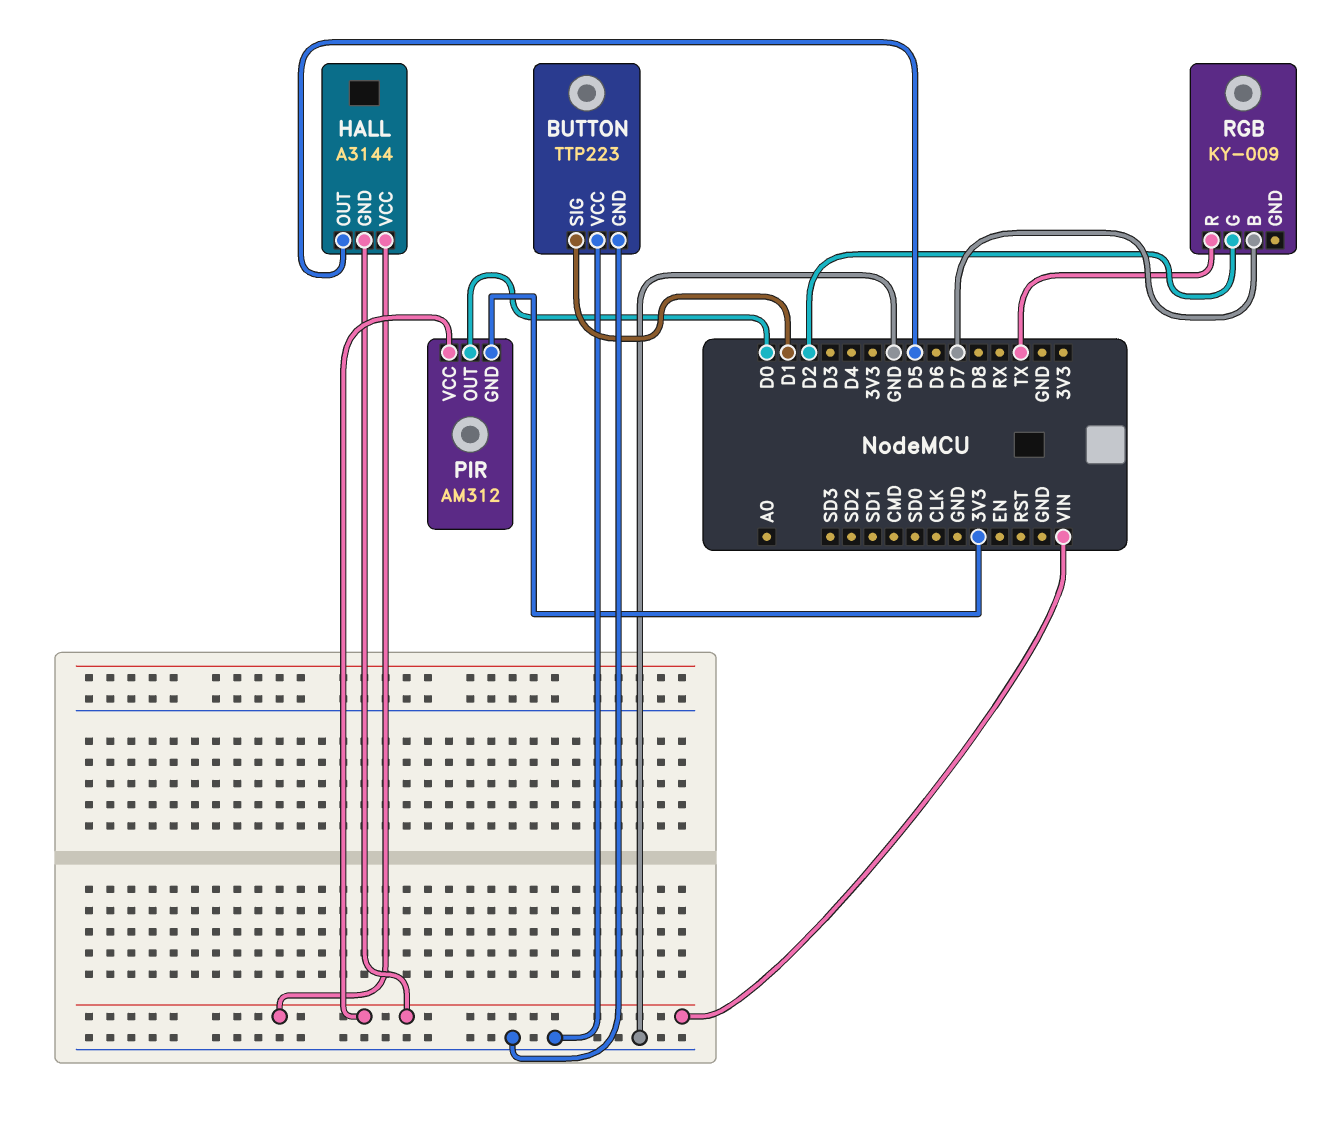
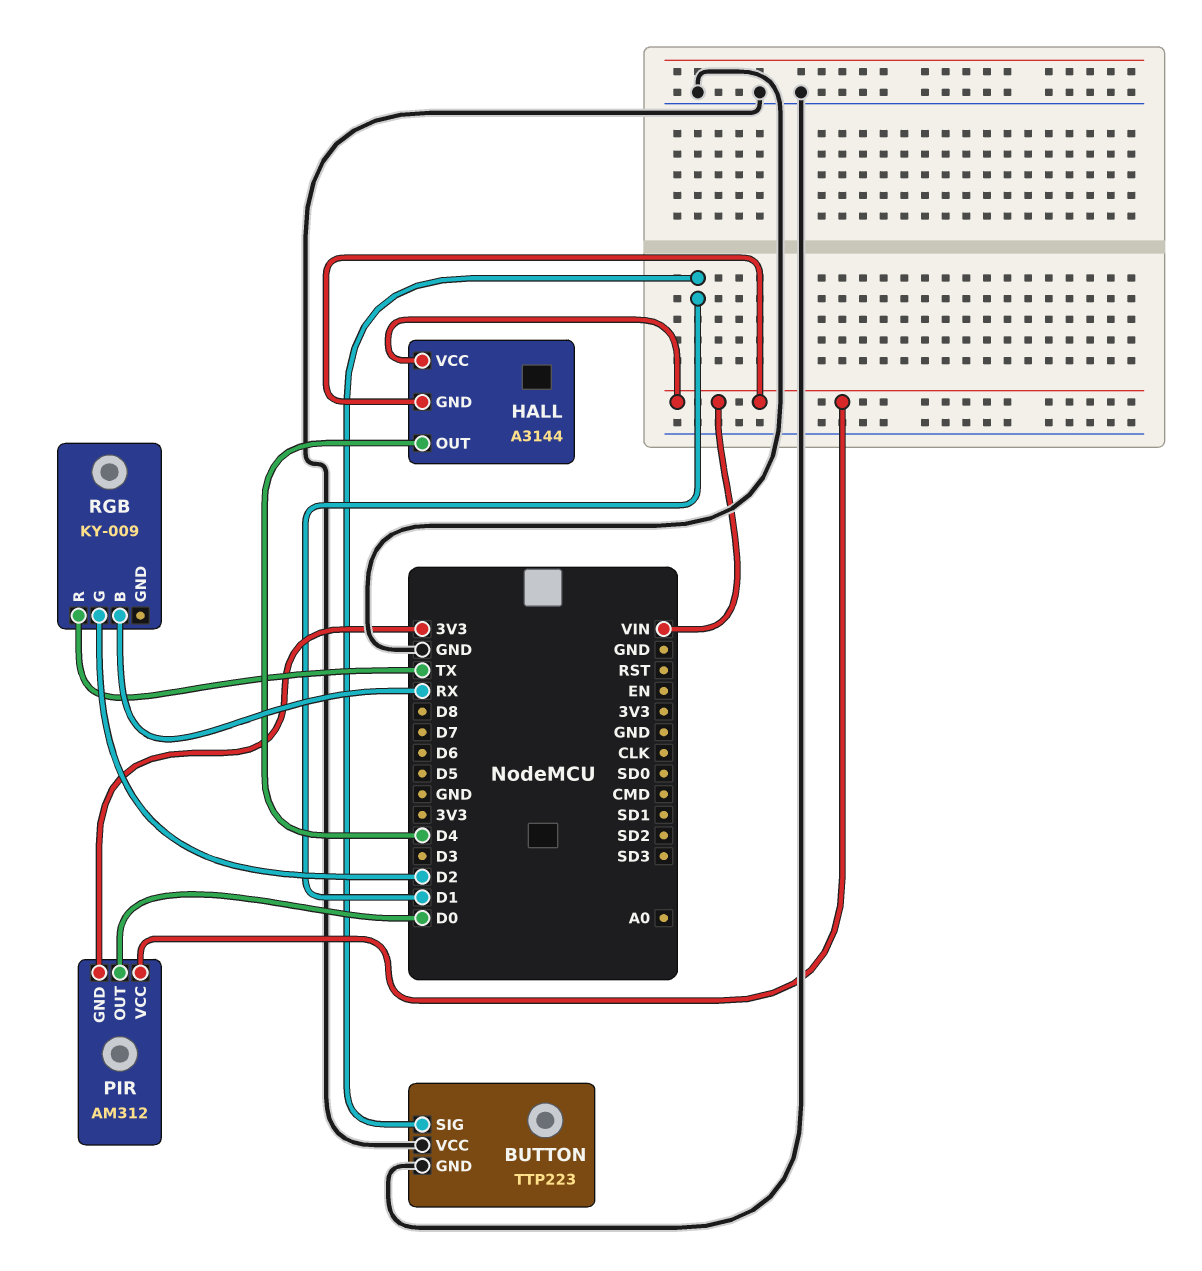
HALL pin OUT: D5 -> D4
RGB pin B: D7 -> RX

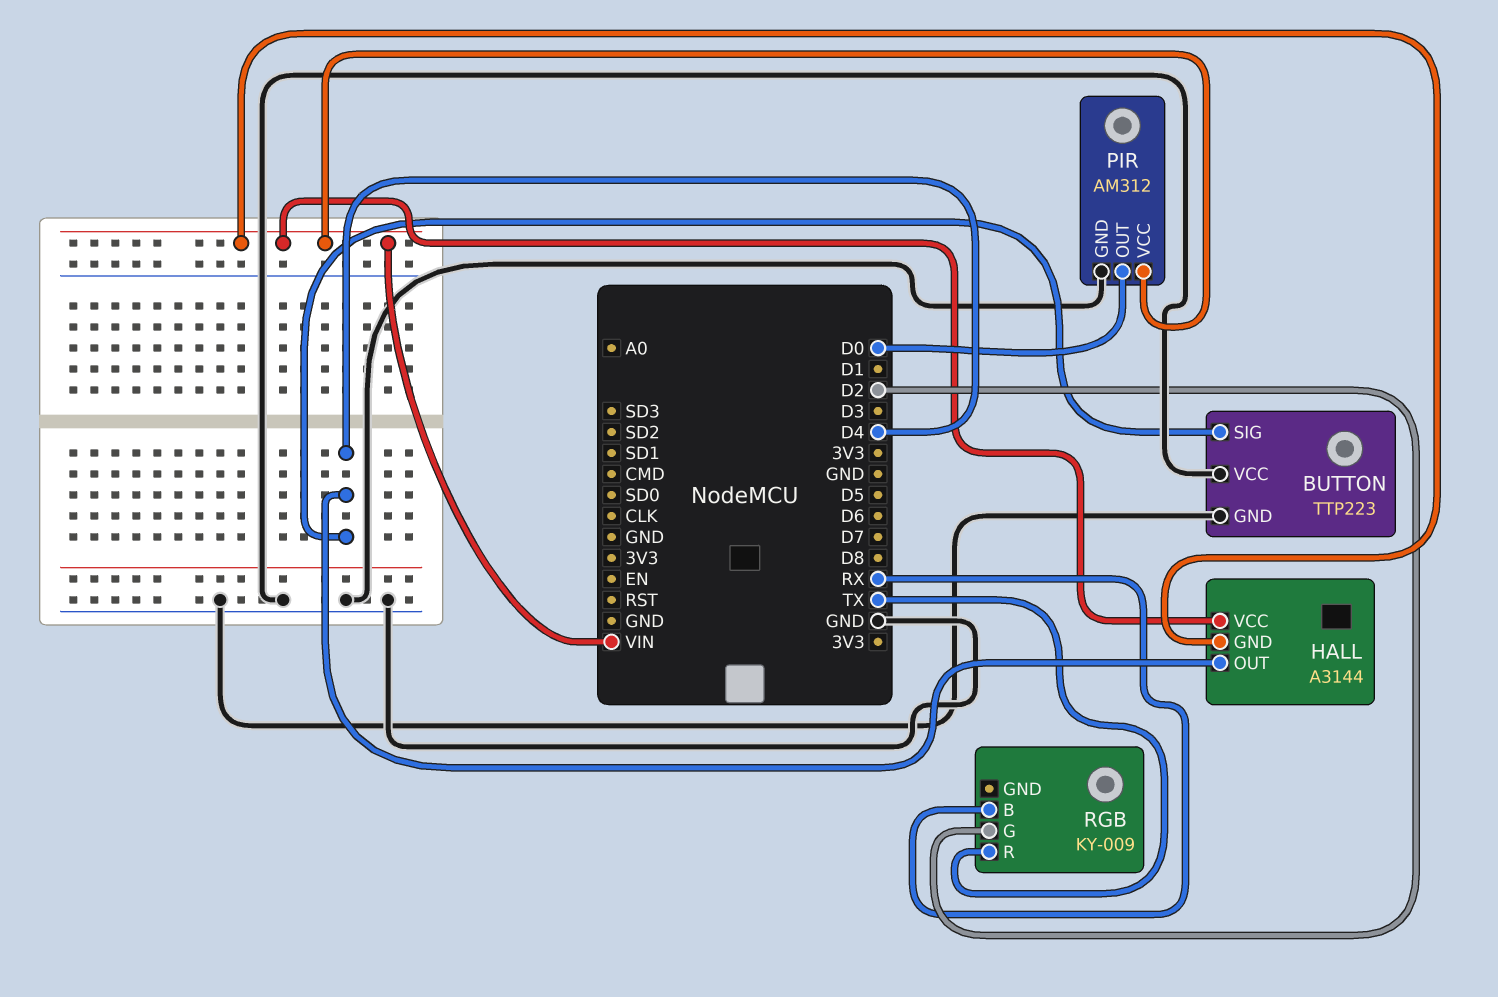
BUTTON pin SIG: D1 -> D4
PIR pin GND: 3V3 -> GND

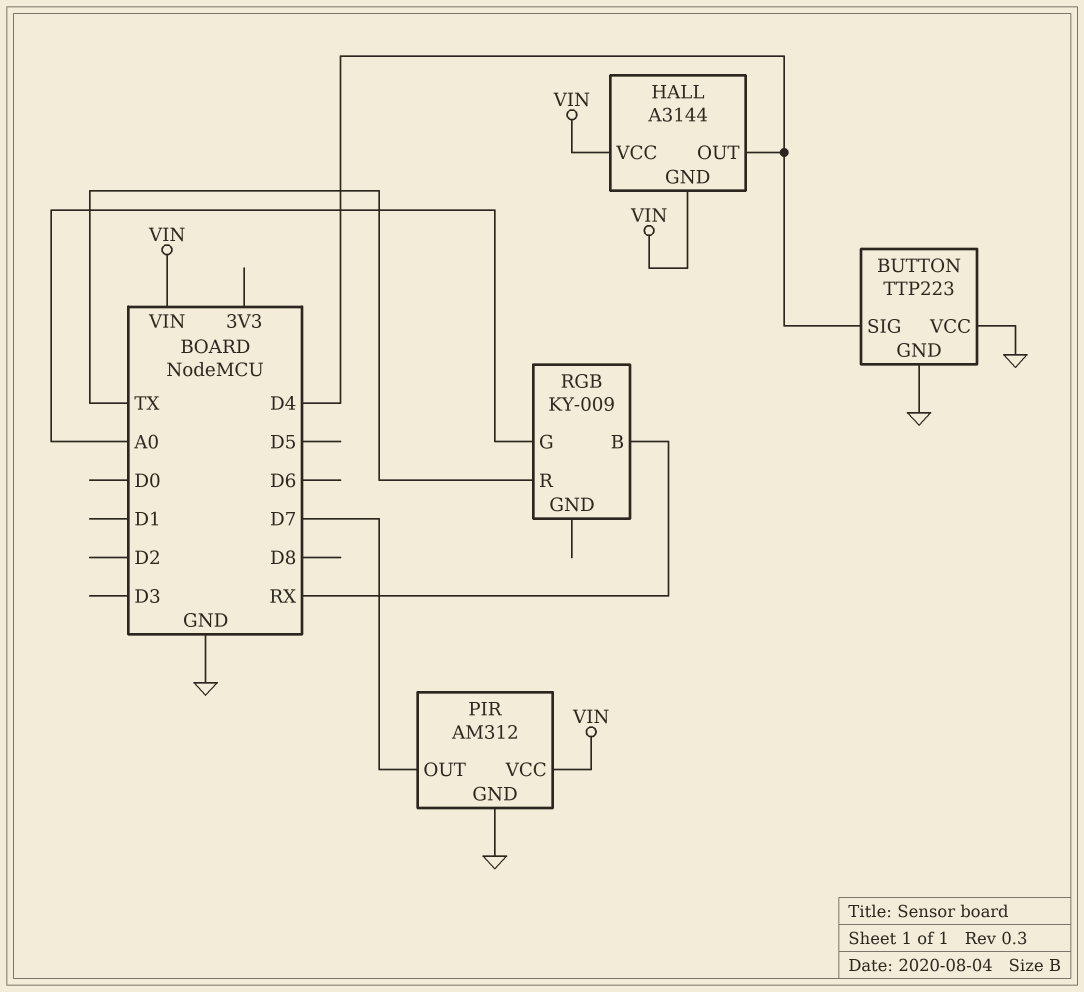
PIR pin OUT: D0 -> D7
RGB pin G: D2 -> A0

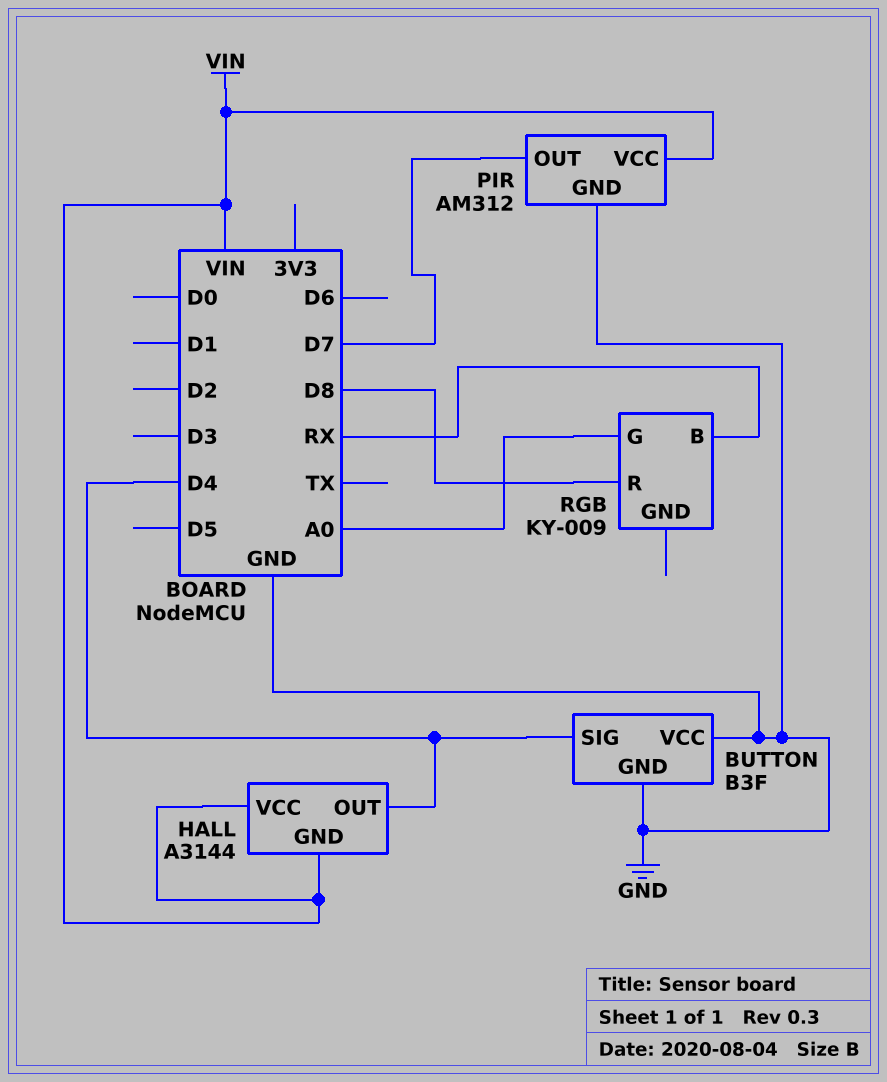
BUTTON: TTP223 -> B3F
RGB pin R: TX -> D8

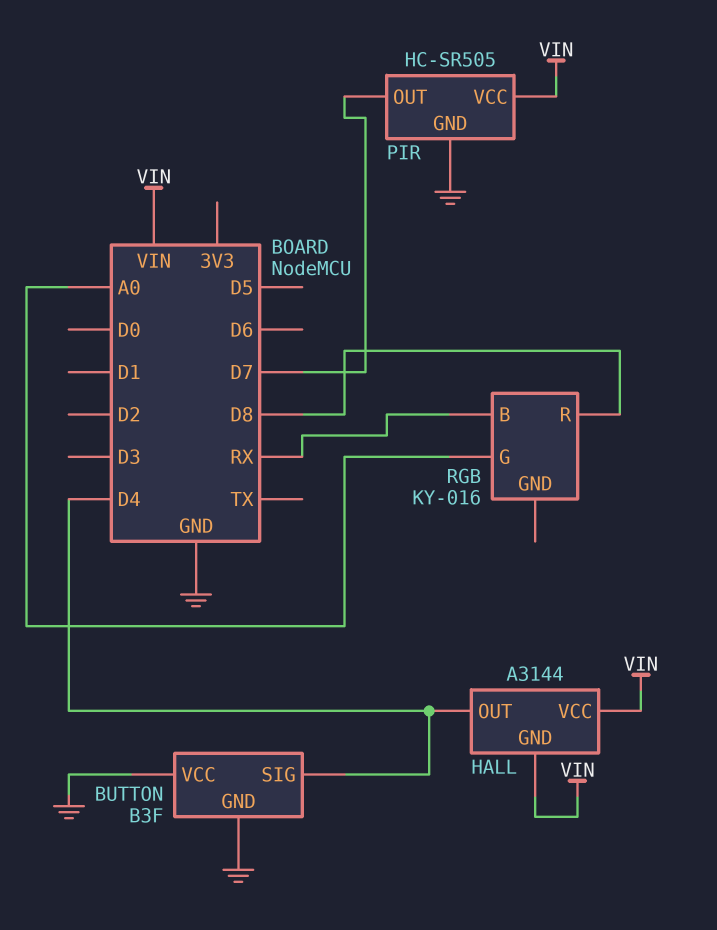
PIR: AM312 -> HC-SR505
RGB: KY-009 -> KY-016

